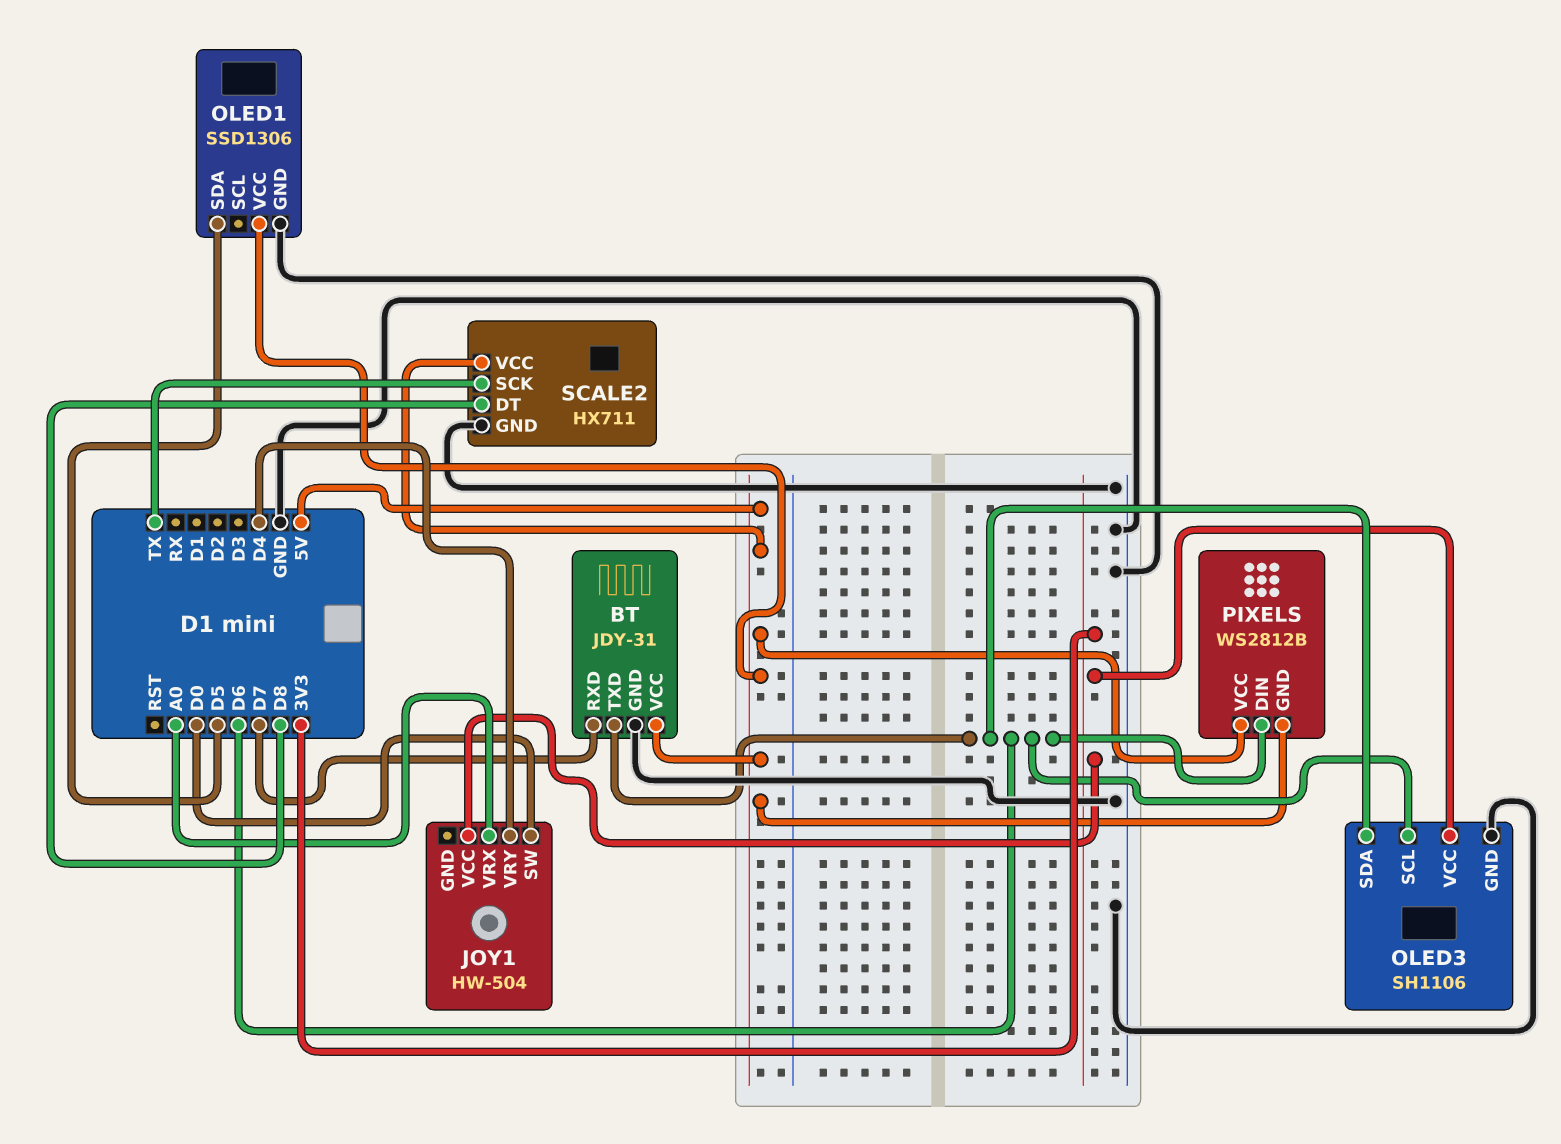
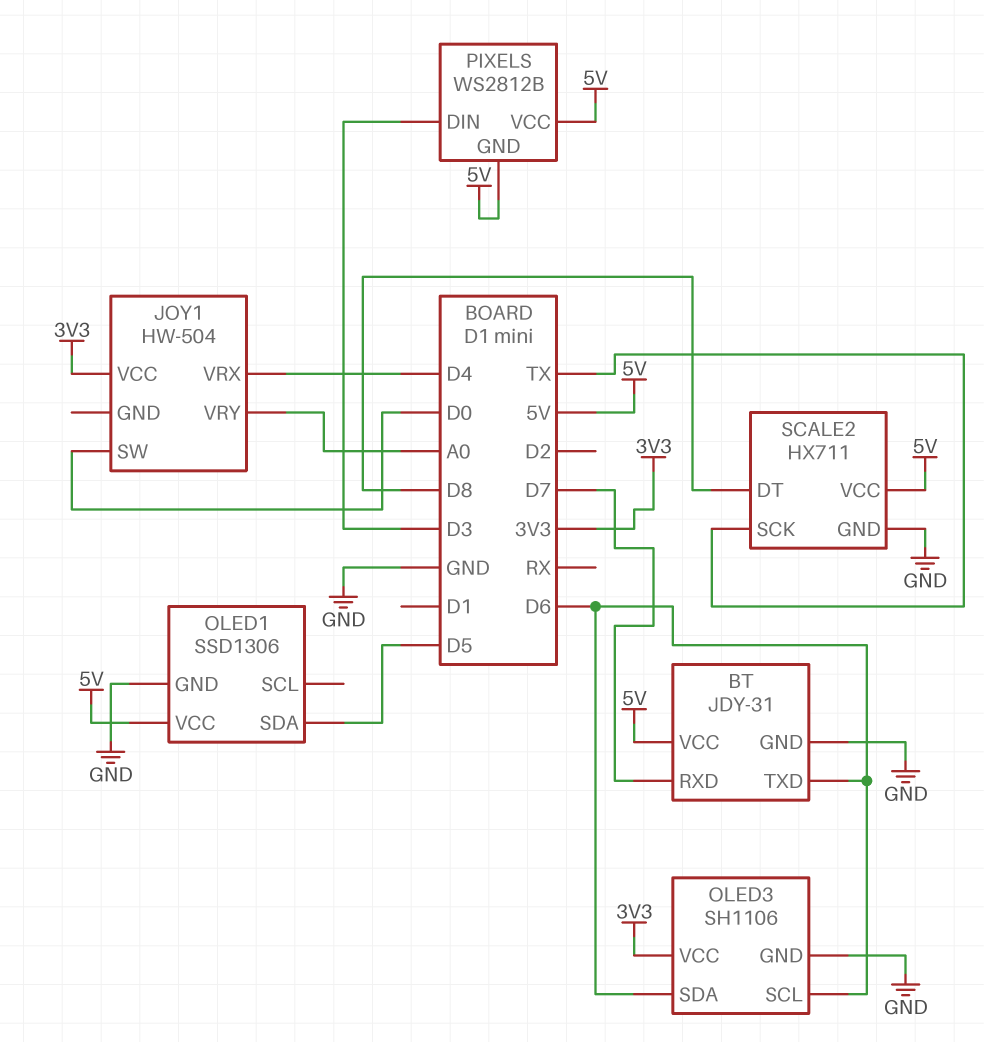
JOY1 pin VRX: A0 -> D4
JOY1 pin VRY: D4 -> A0
PIXELS pin DIN: D6 -> D3

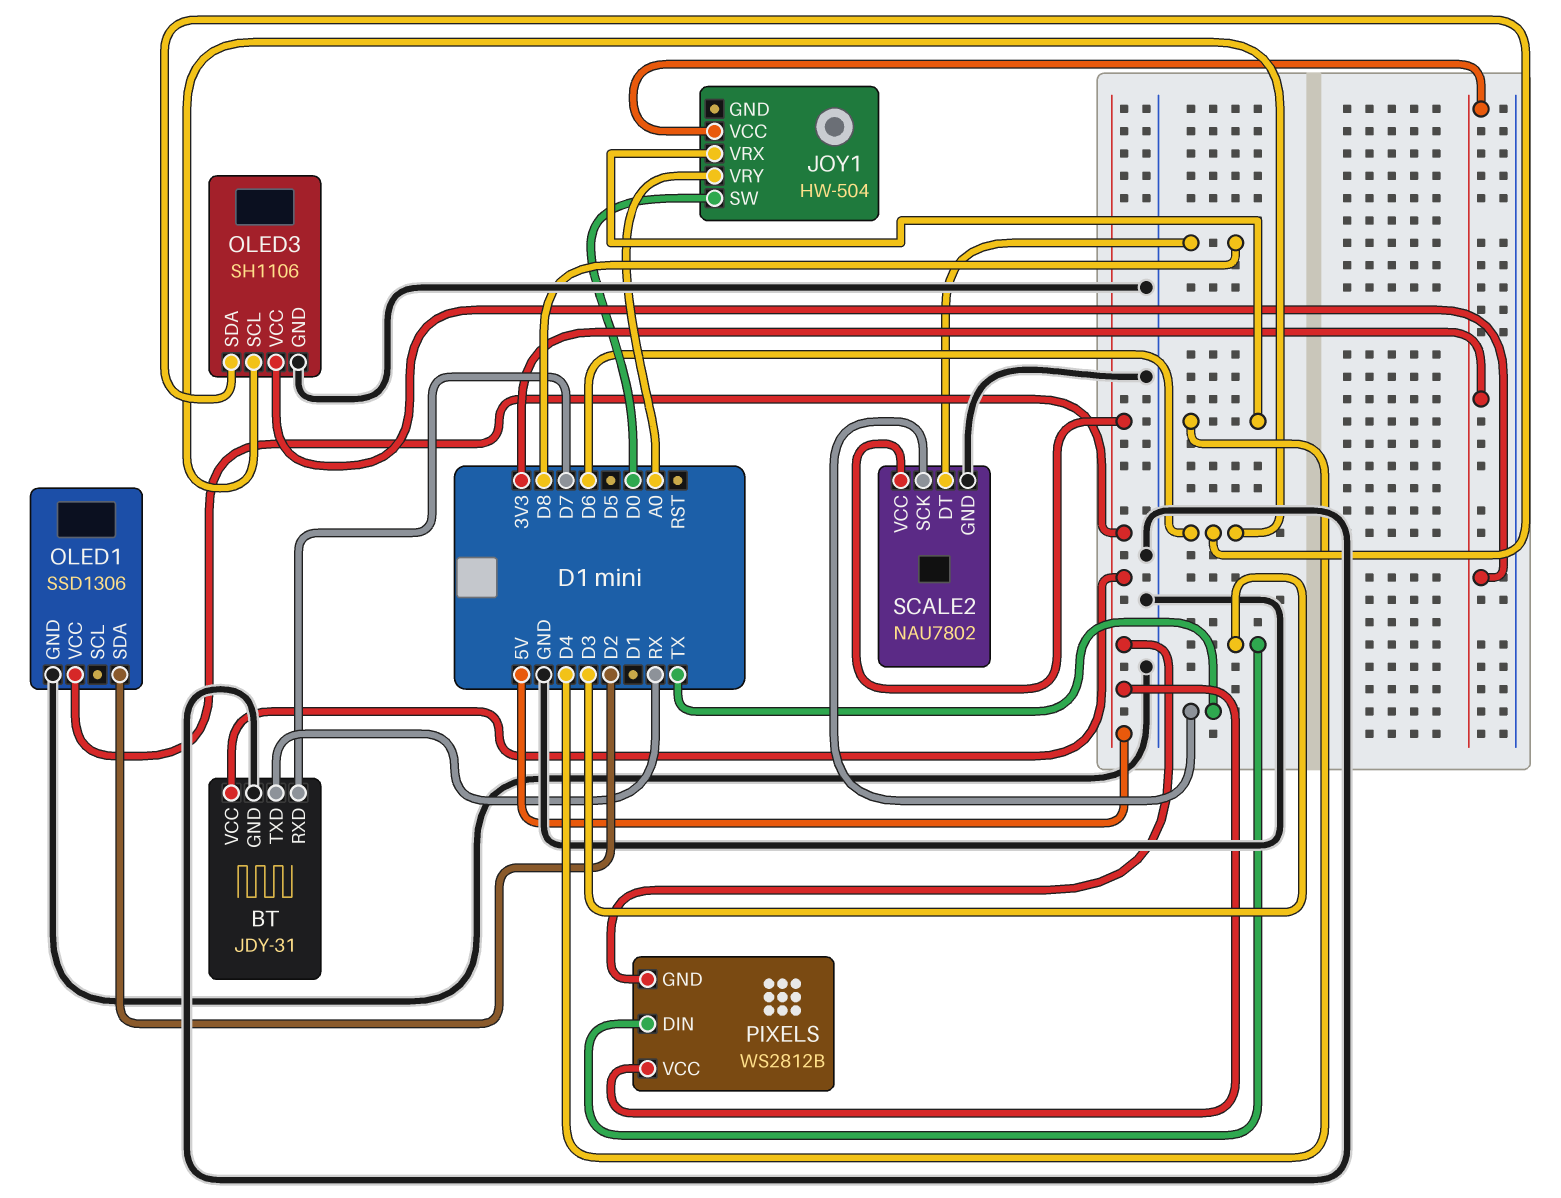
BT pin TXD: D6 -> RX
OLED1 pin SDA: D5 -> D2
SCALE2: HX711 -> NAU7802

